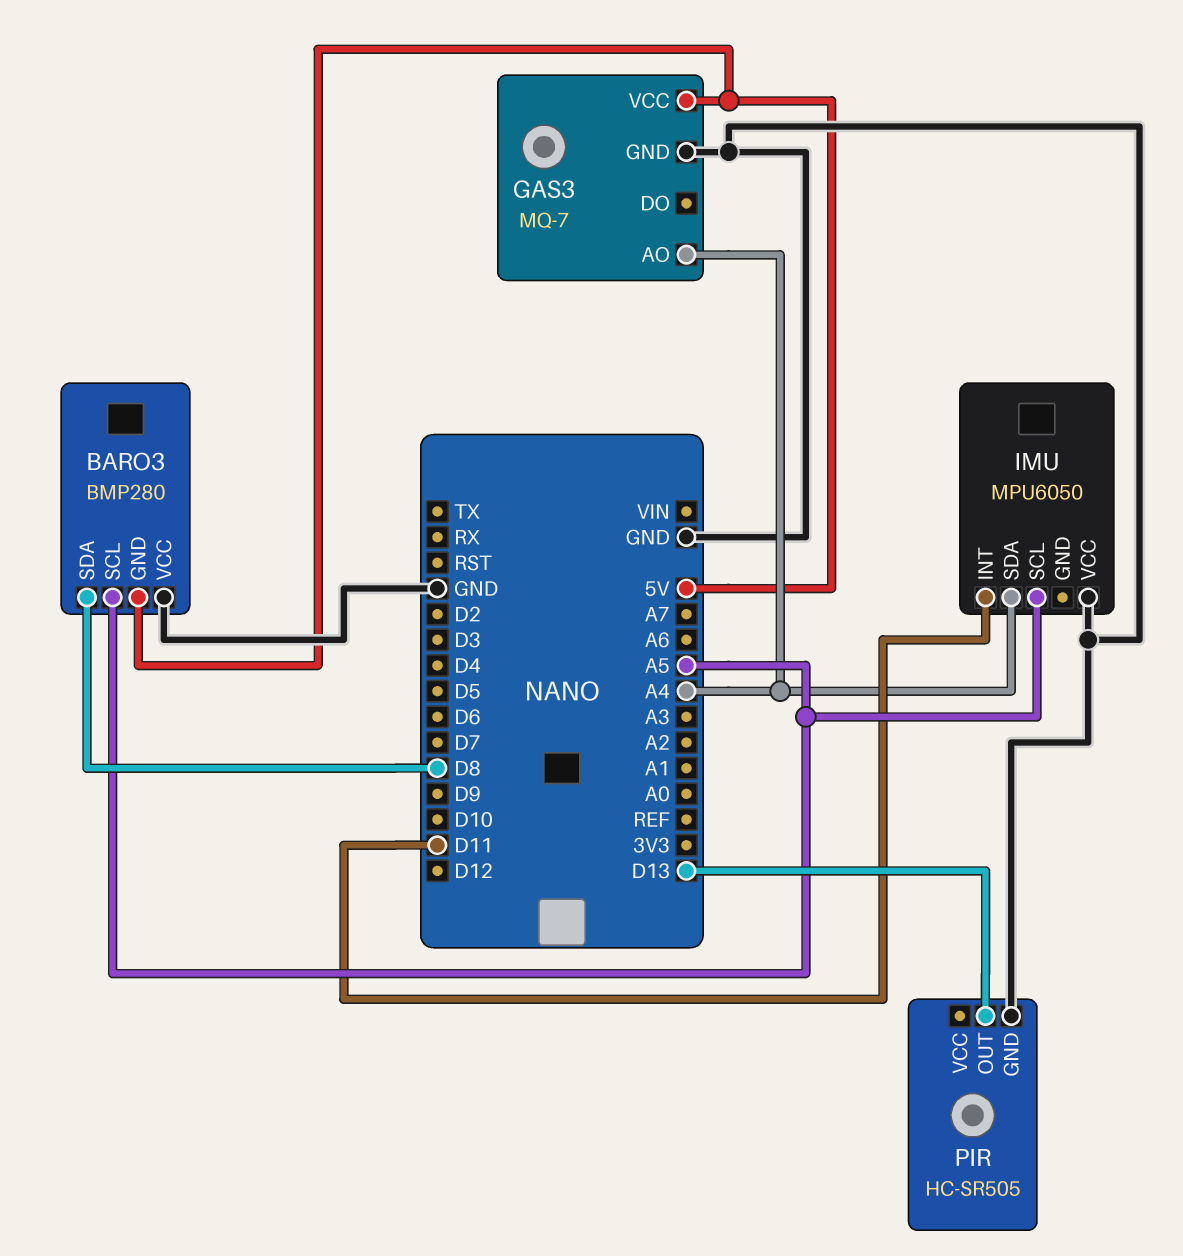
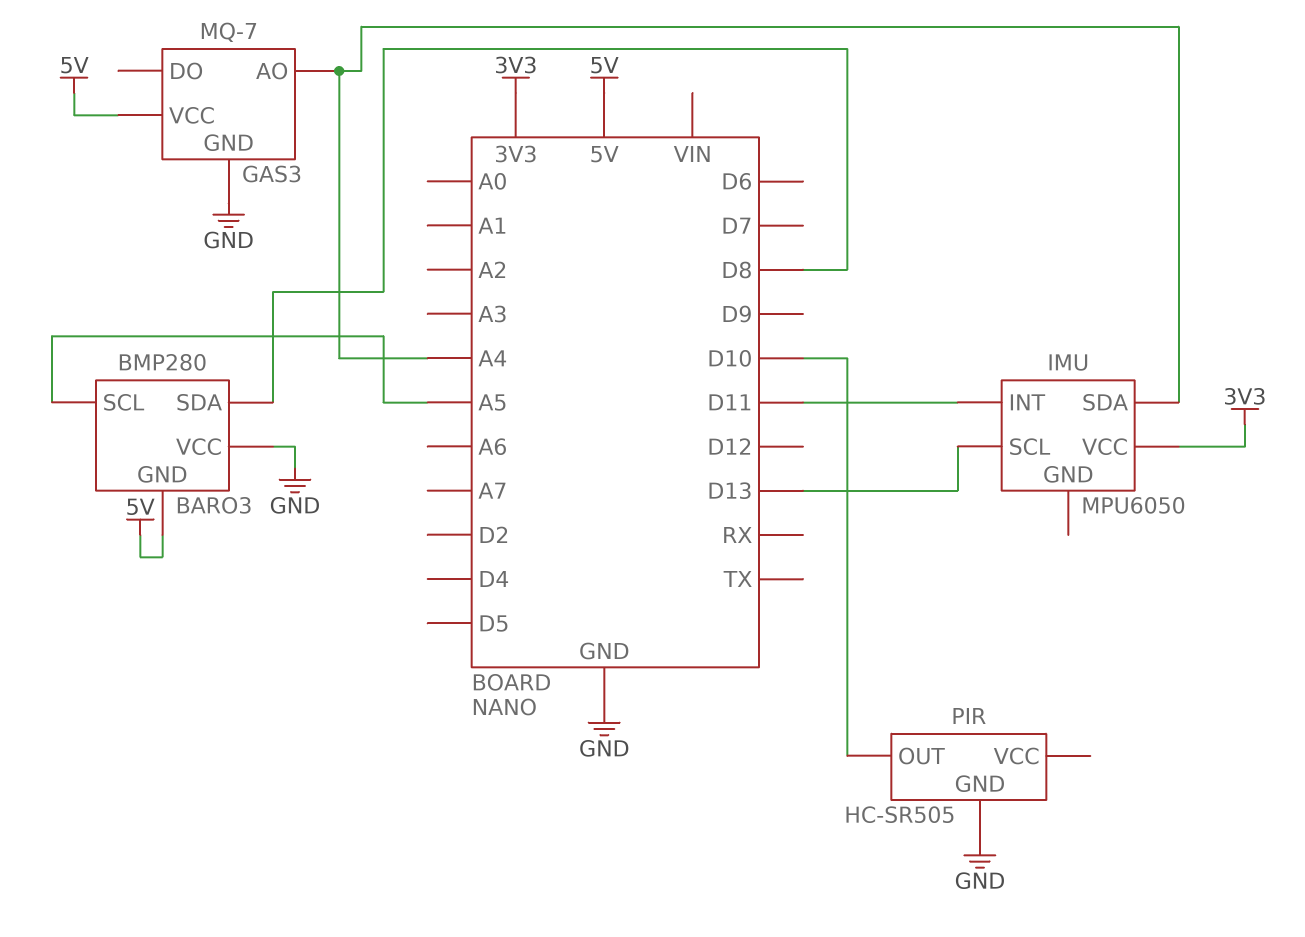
IMU pin SCL: A5 -> D13
IMU pin VCC: GND -> 3V3
PIR pin OUT: D13 -> D10

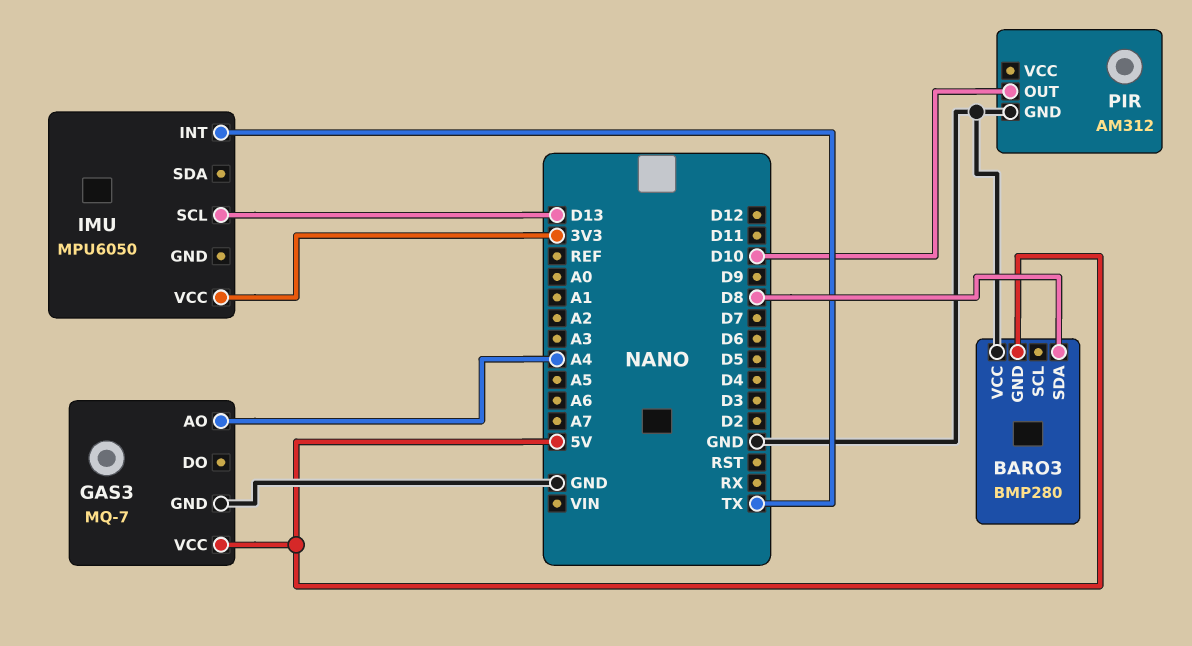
BARO3 pin SCL: A5 -> none
IMU pin INT: D11 -> TX
IMU pin SDA: A4 -> none
PIR: HC-SR505 -> AM312

